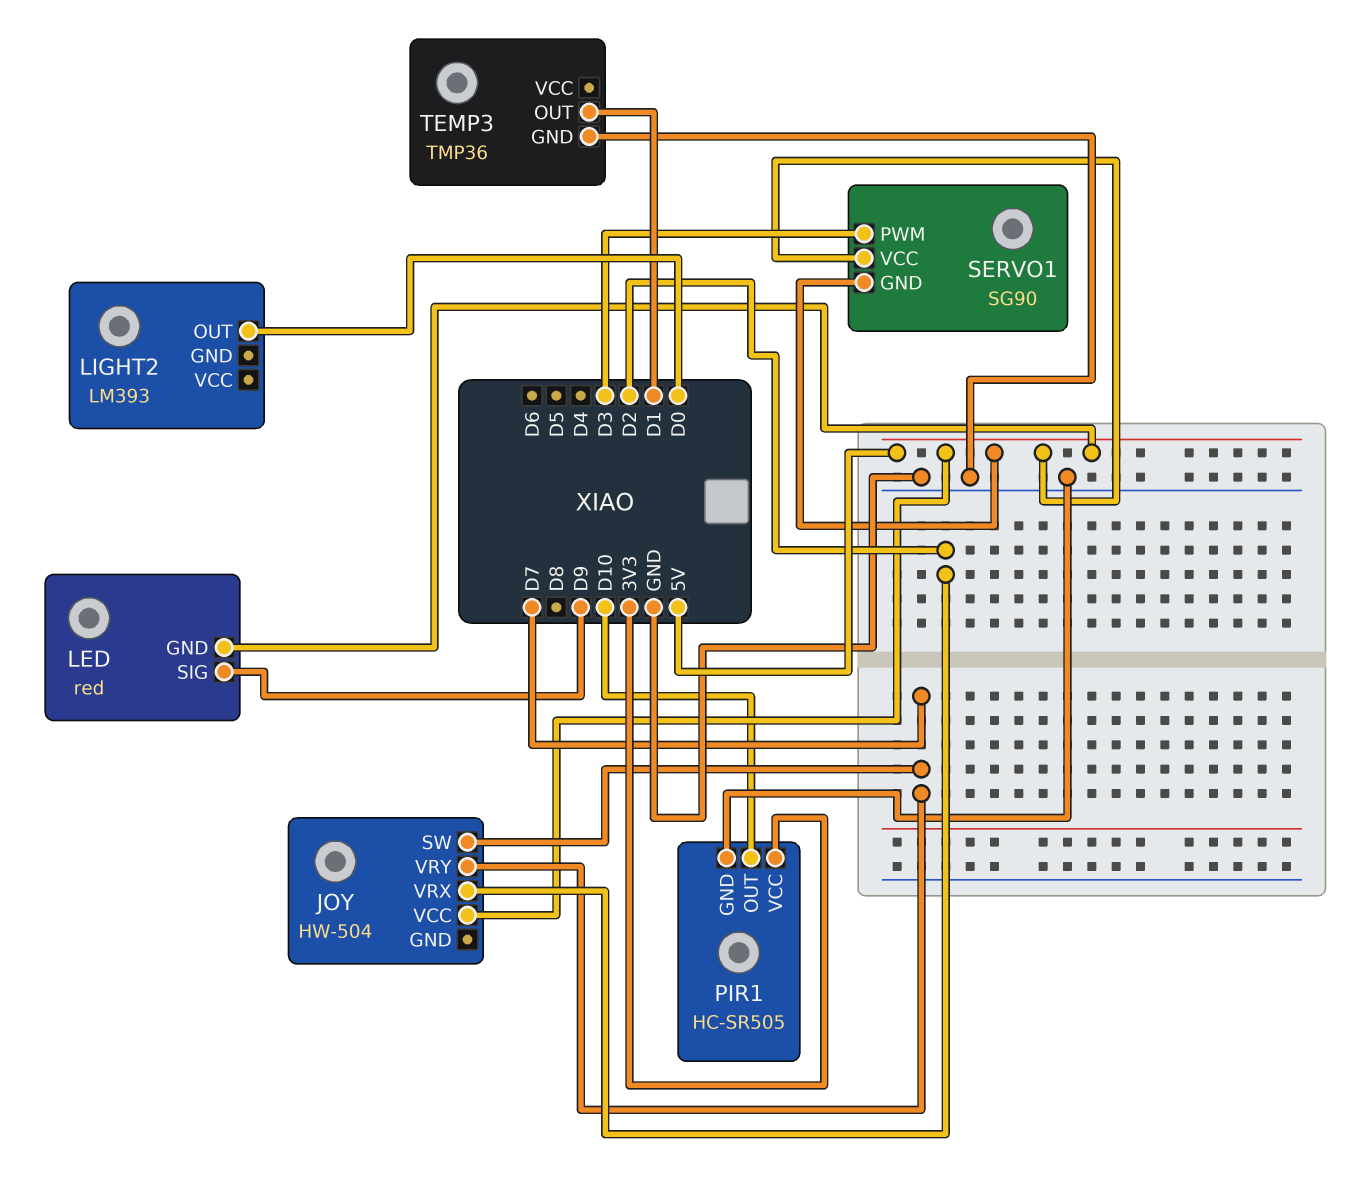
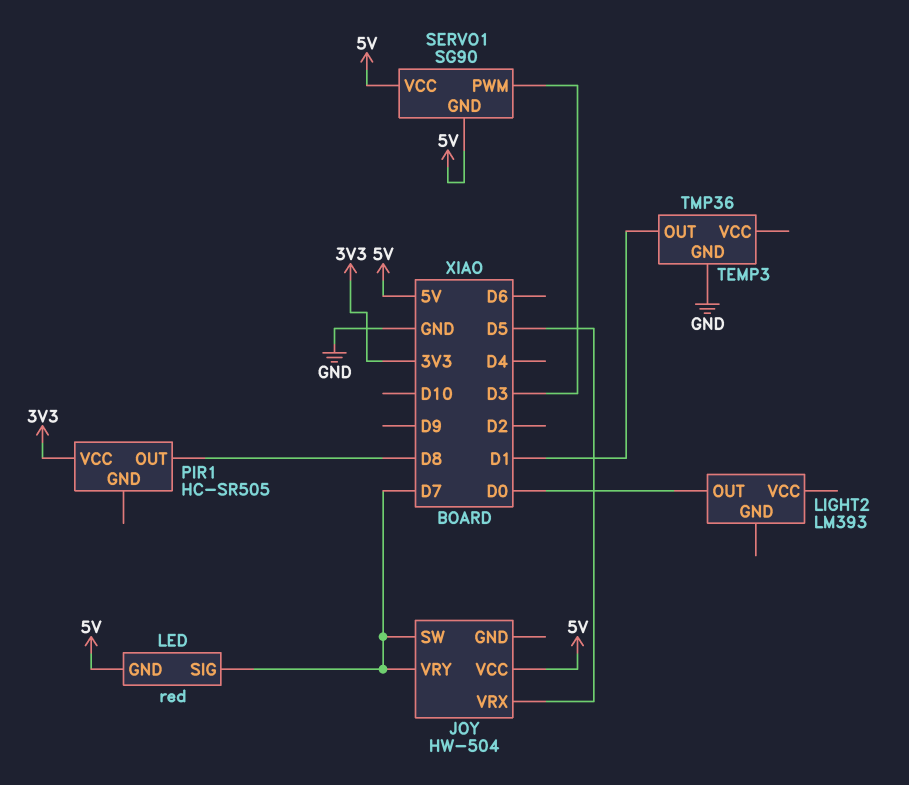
JOY pin VRX: D2 -> D5
LED pin SIG: D9 -> D7
PIR1 pin GND: GND -> none
PIR1 pin OUT: D10 -> D8

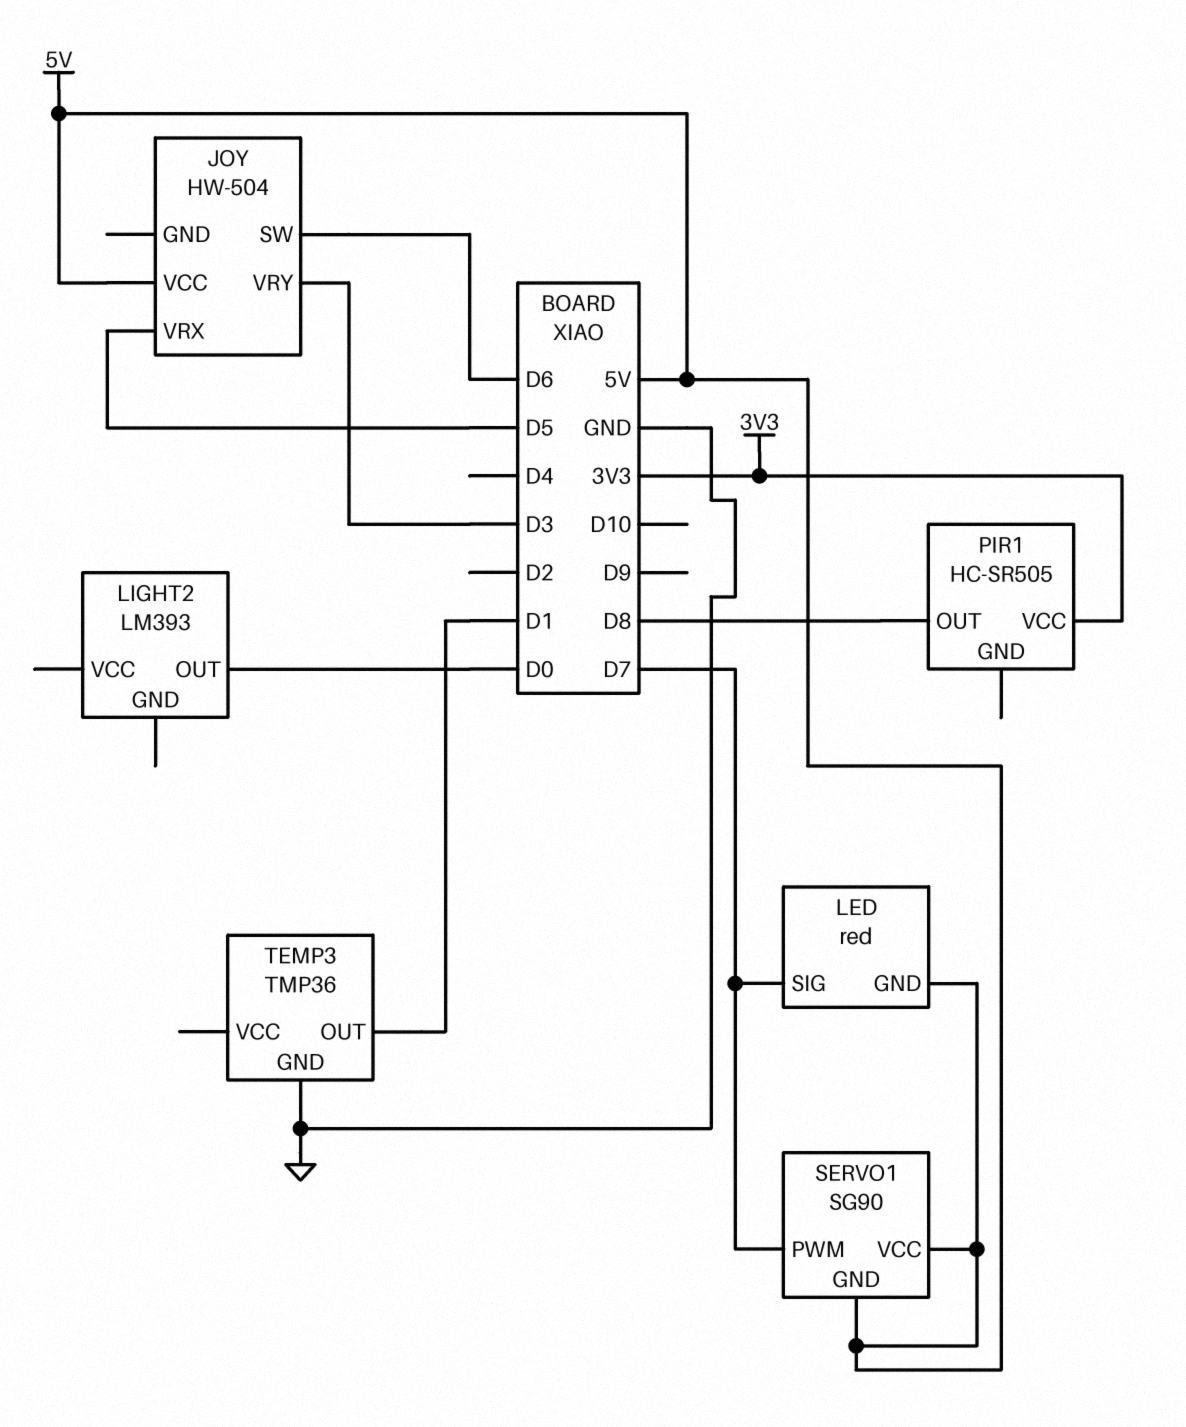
JOY pin SW: D7 -> D6
JOY pin VRY: D7 -> D3
SERVO1 pin PWM: D3 -> D7

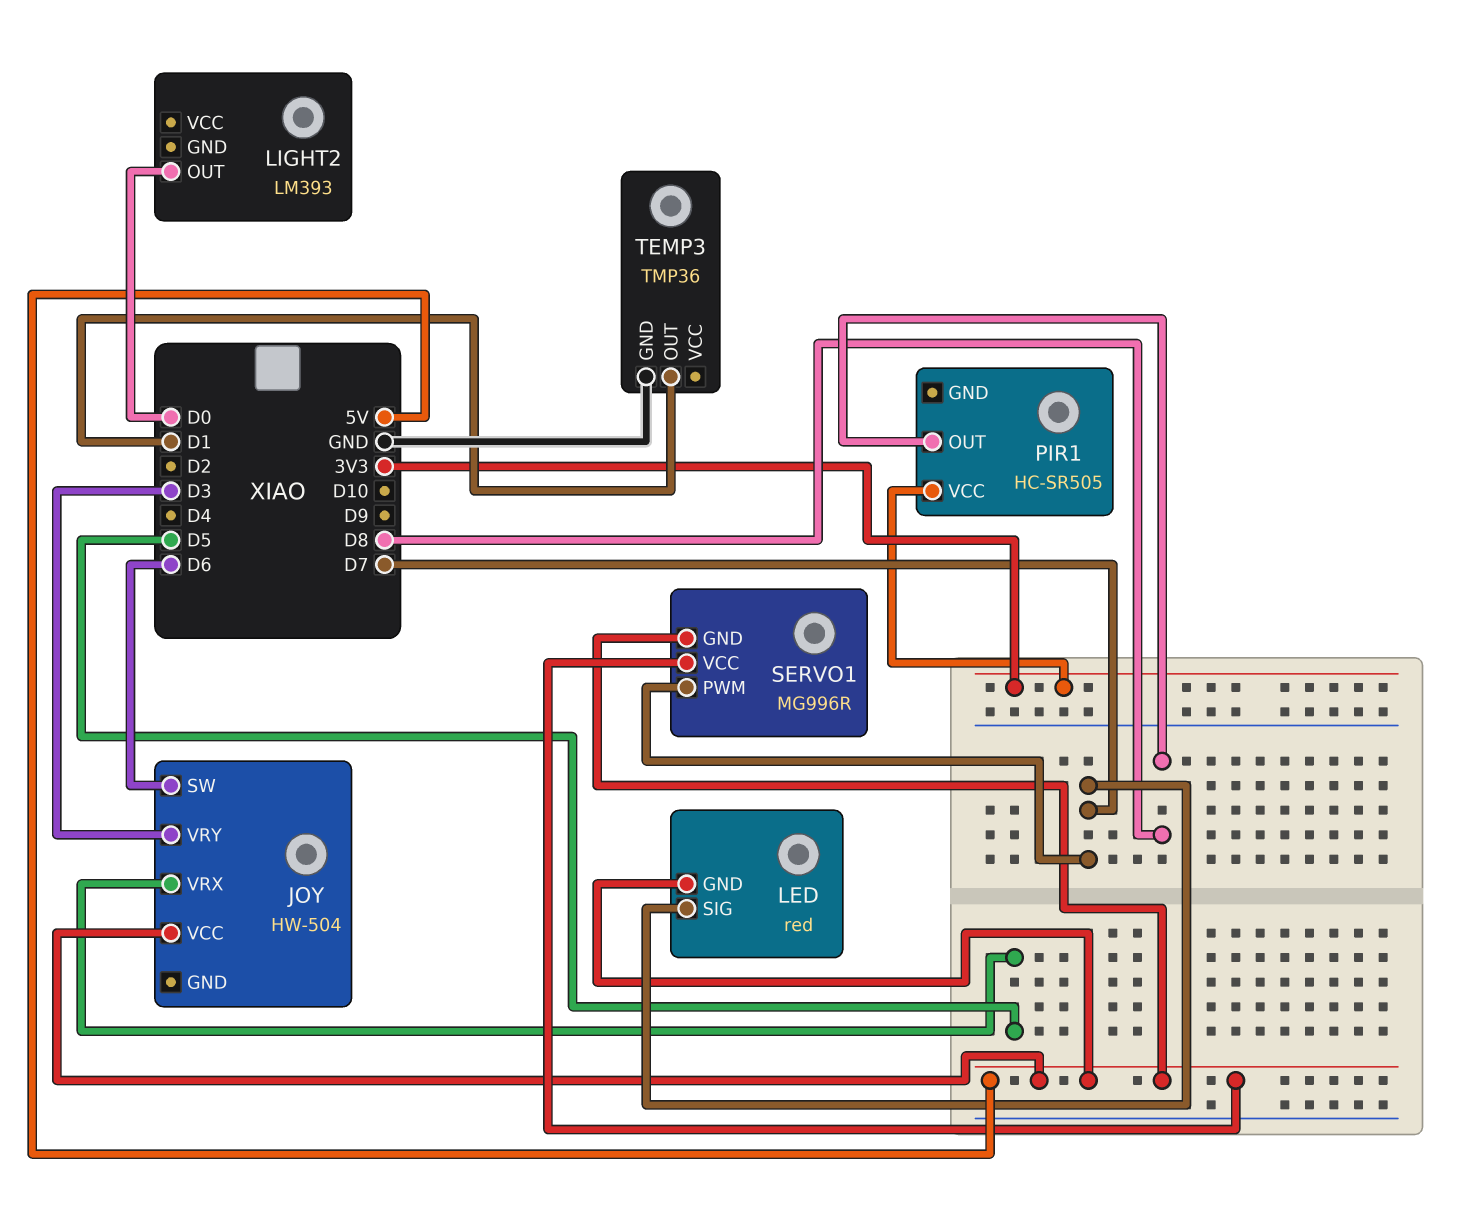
SERVO1: SG90 -> MG996R

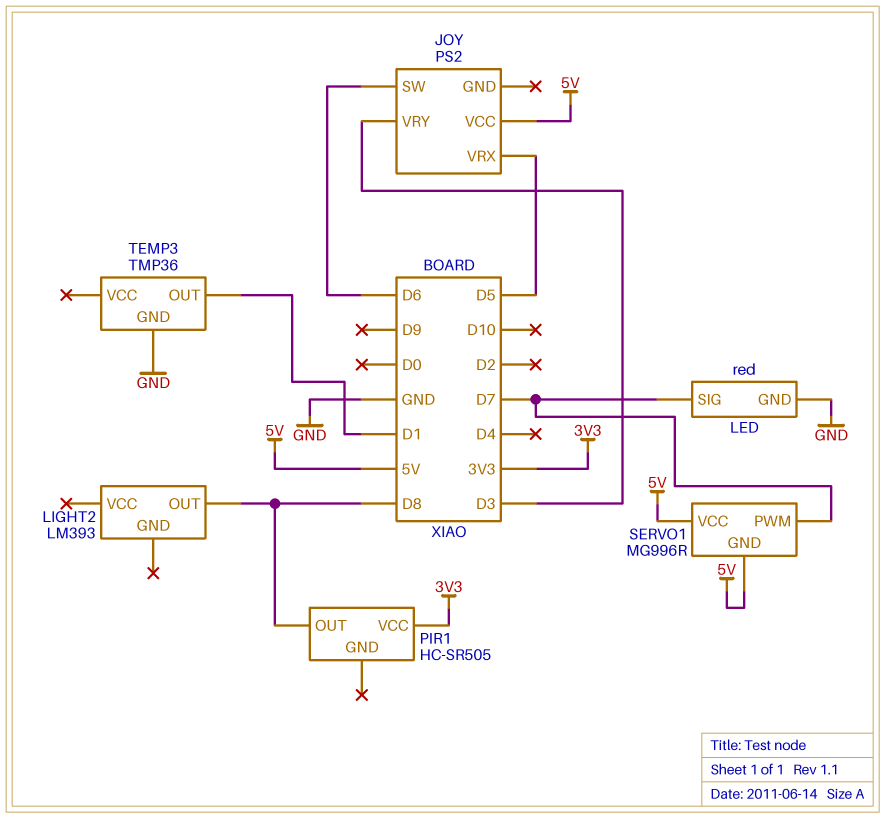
JOY: HW-504 -> PS2
LED pin GND: 5V -> GND
LIGHT2 pin OUT: D0 -> D8

